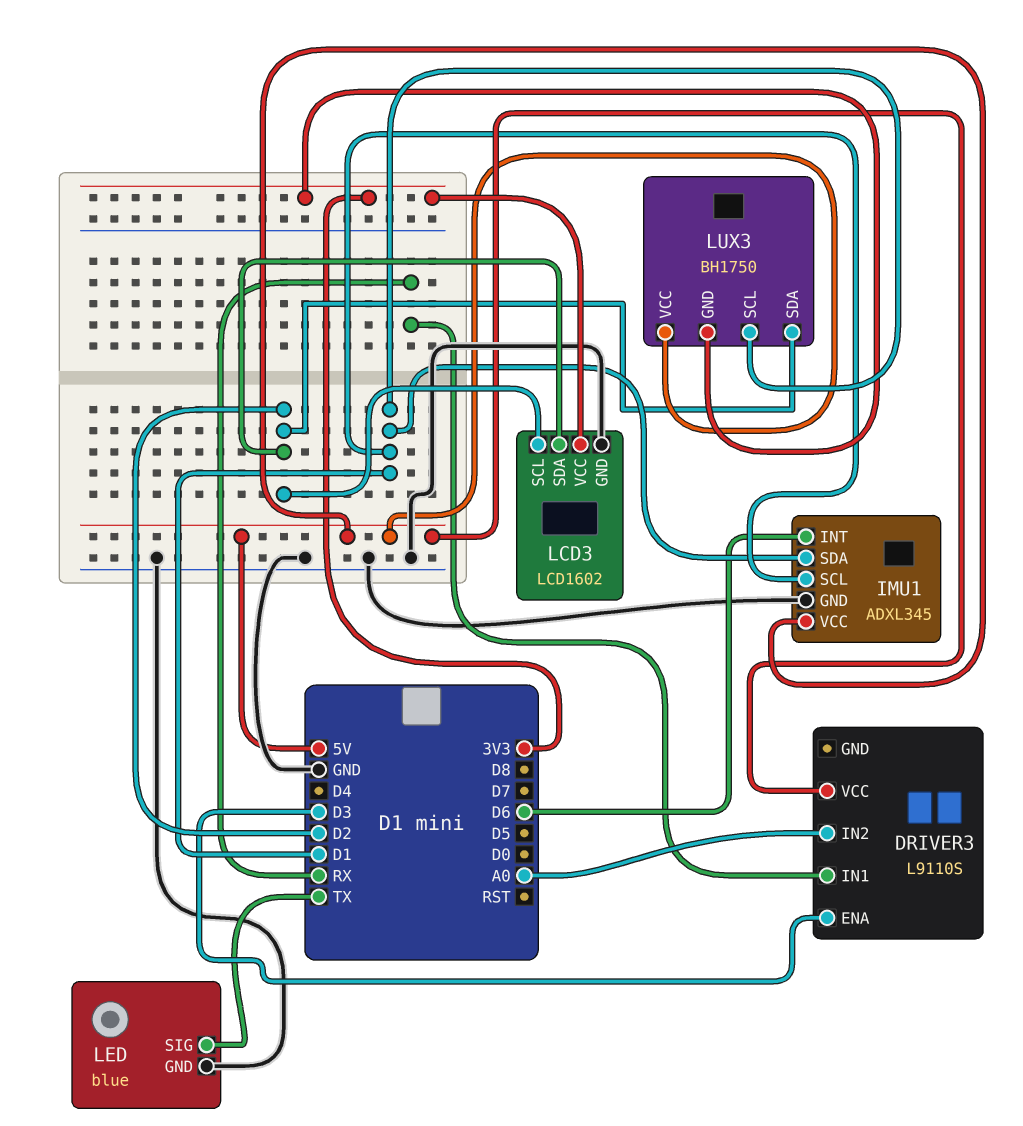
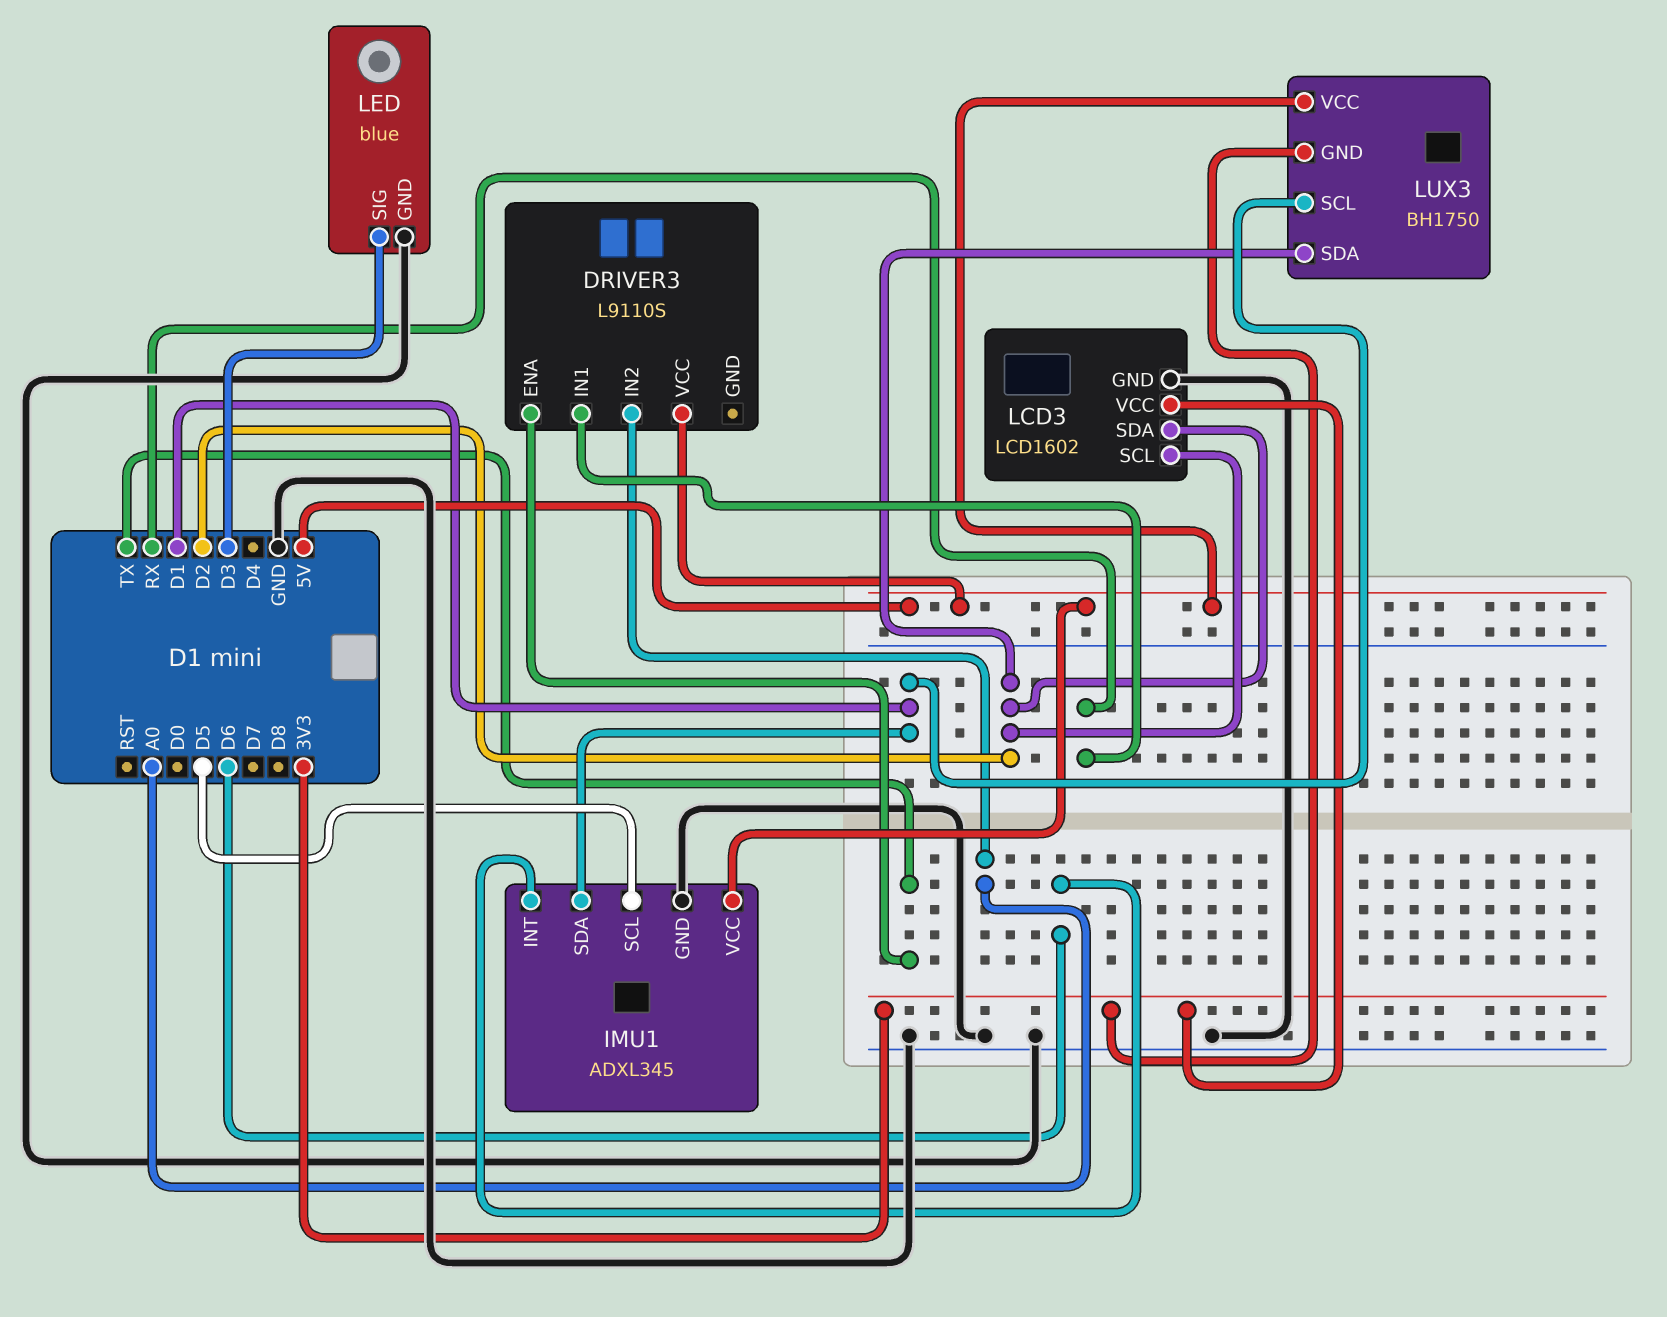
DRIVER3 pin ENA: D3 -> TX
IMU1 pin SCL: D1 -> D5
LED pin SIG: TX -> D3

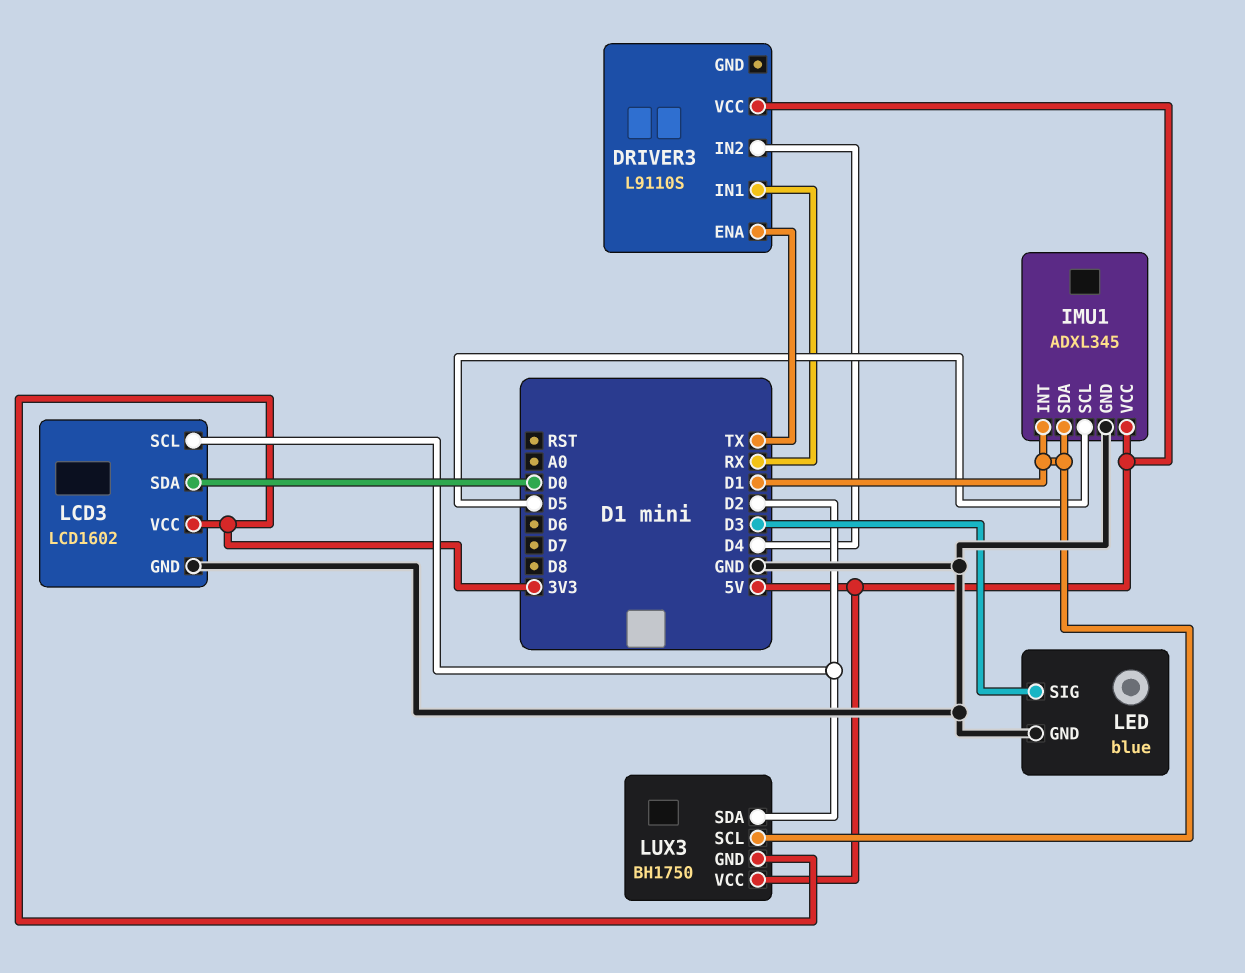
DRIVER3 pin IN2: A0 -> D4
IMU1 pin INT: D6 -> D1
LCD3 pin SDA: D2 -> D0

